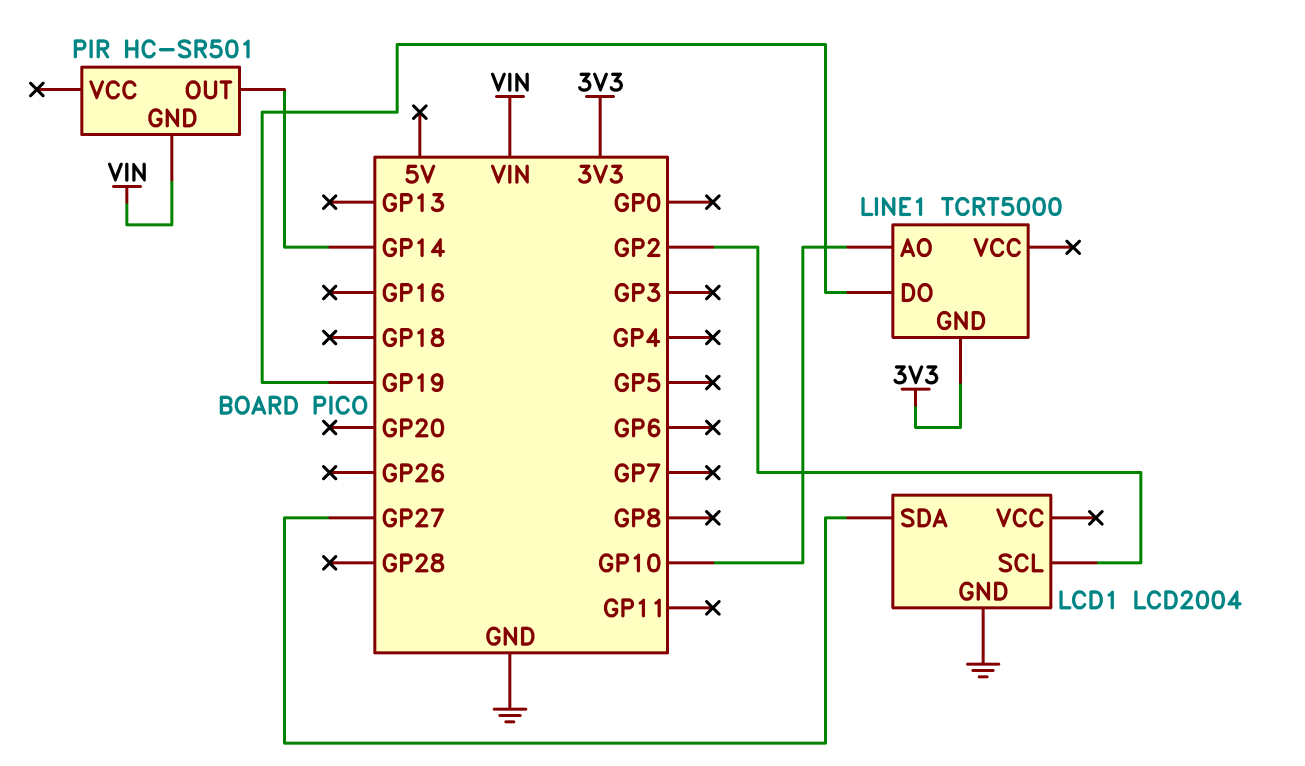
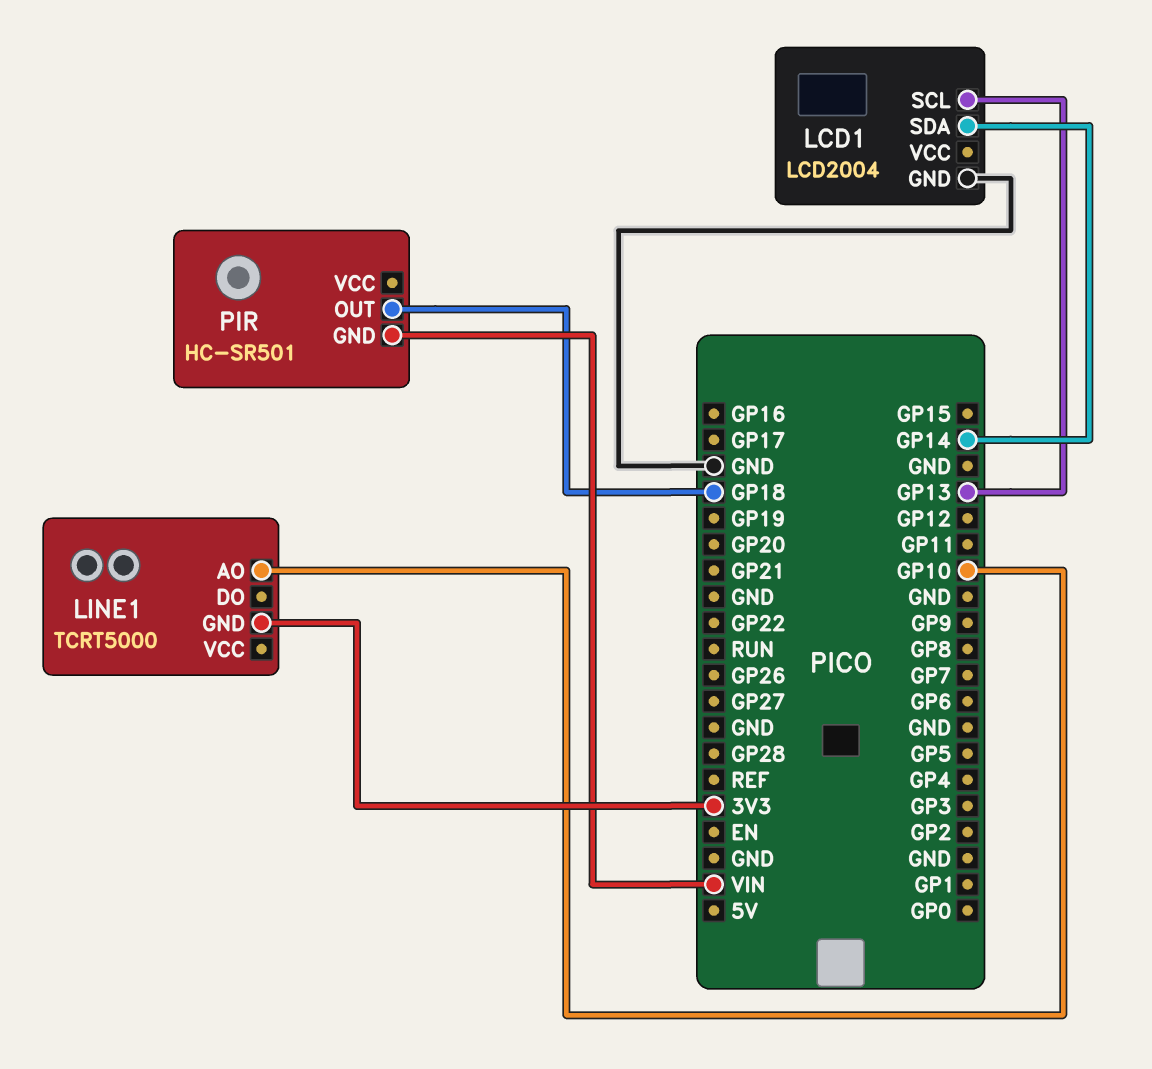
LCD1 pin SCL: GP2 -> GP13
LCD1 pin SDA: GP27 -> GP14
LINE1 pin DO: GP19 -> none
PIR pin OUT: GP14 -> GP18

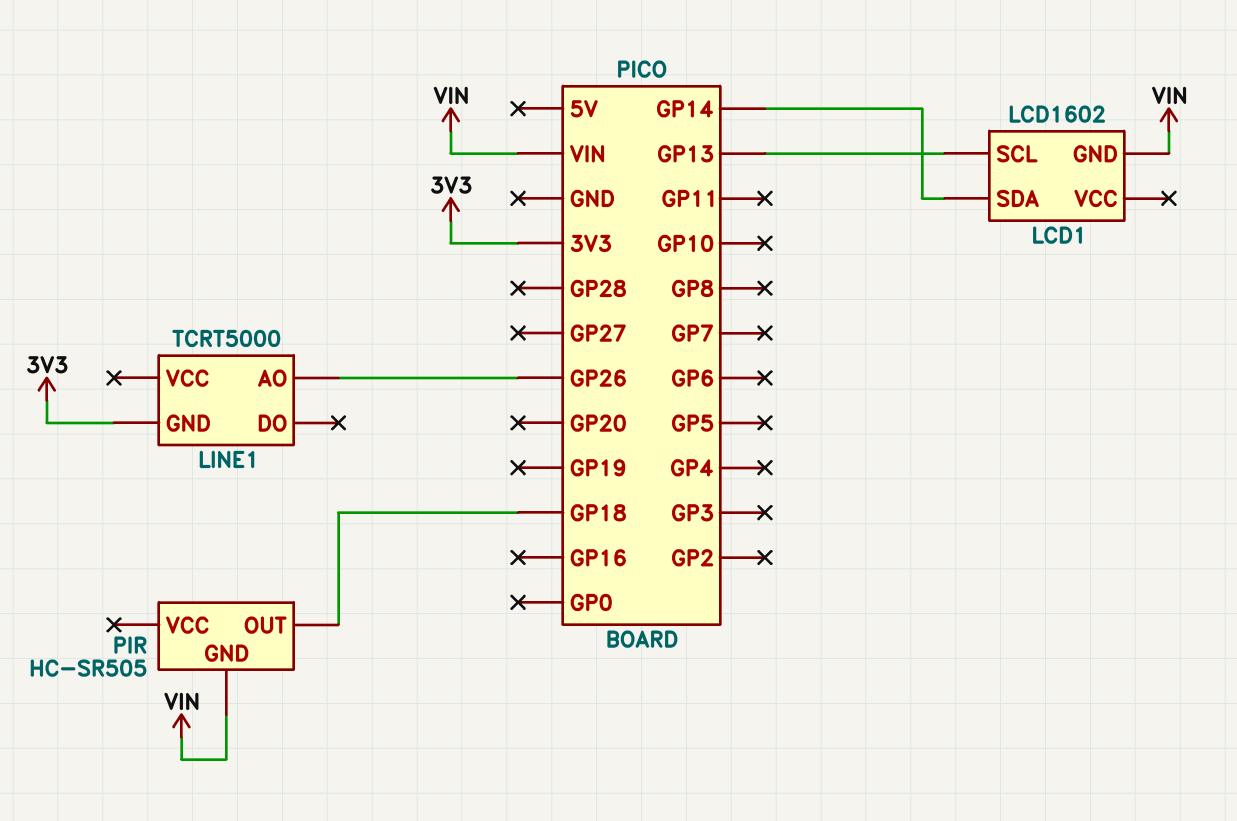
LCD1: LCD2004 -> LCD1602
LCD1 pin GND: GND -> VIN
LINE1 pin AO: GP10 -> GP26
PIR: HC-SR501 -> HC-SR505

